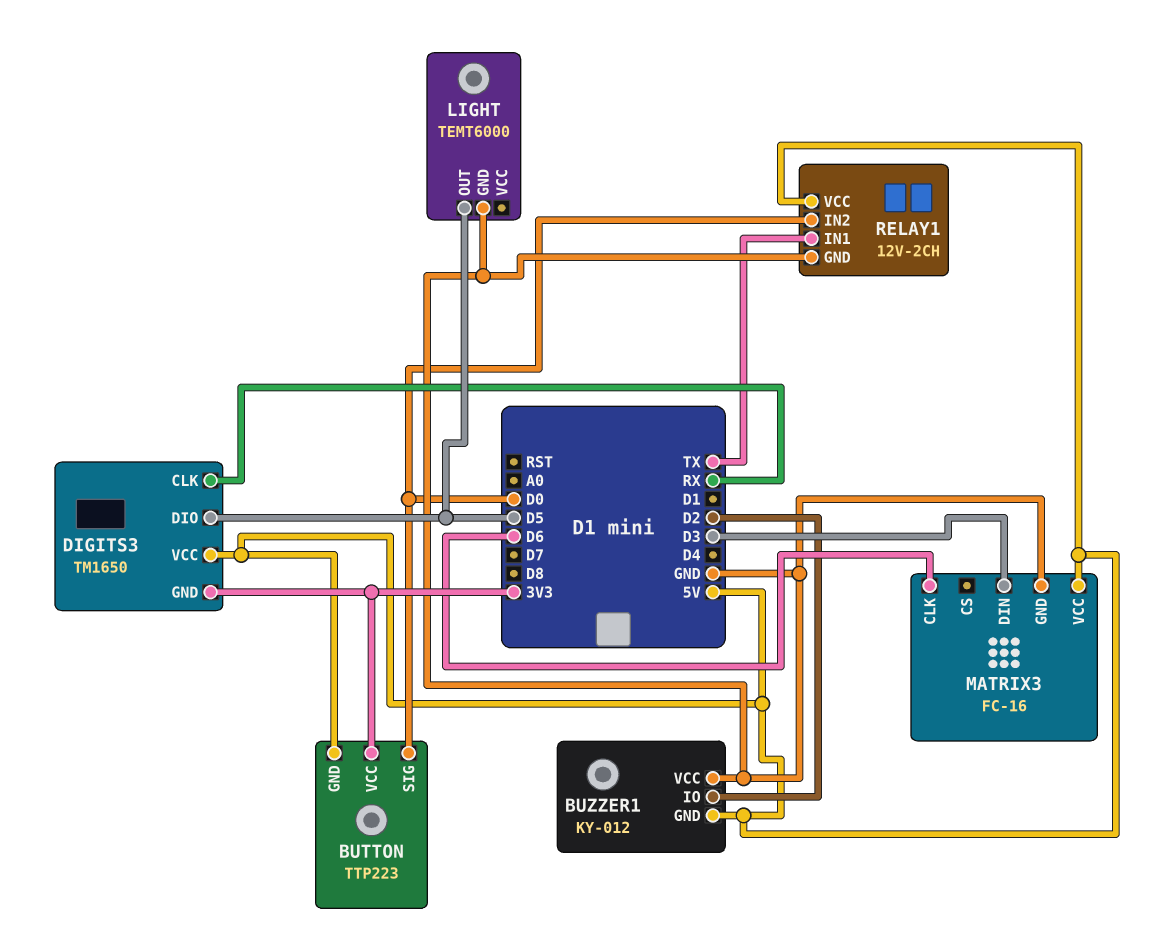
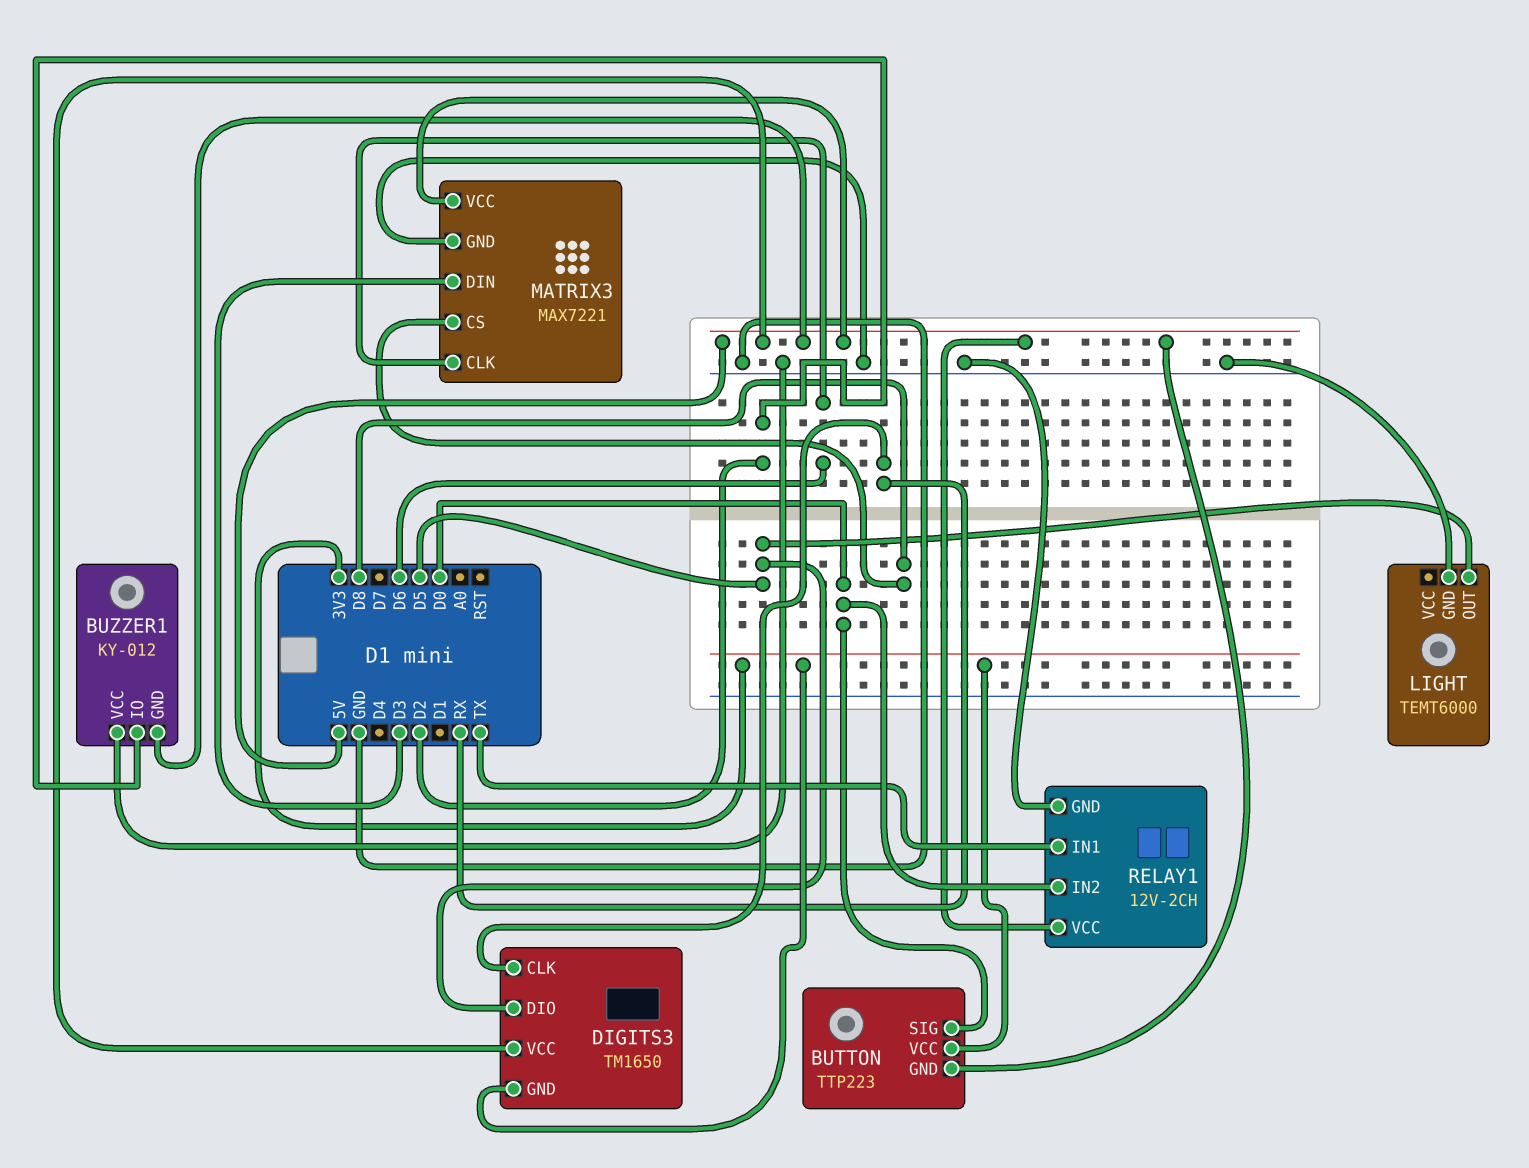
MATRIX3: FC-16 -> MAX7221
MATRIX3 pin CS: none -> D8

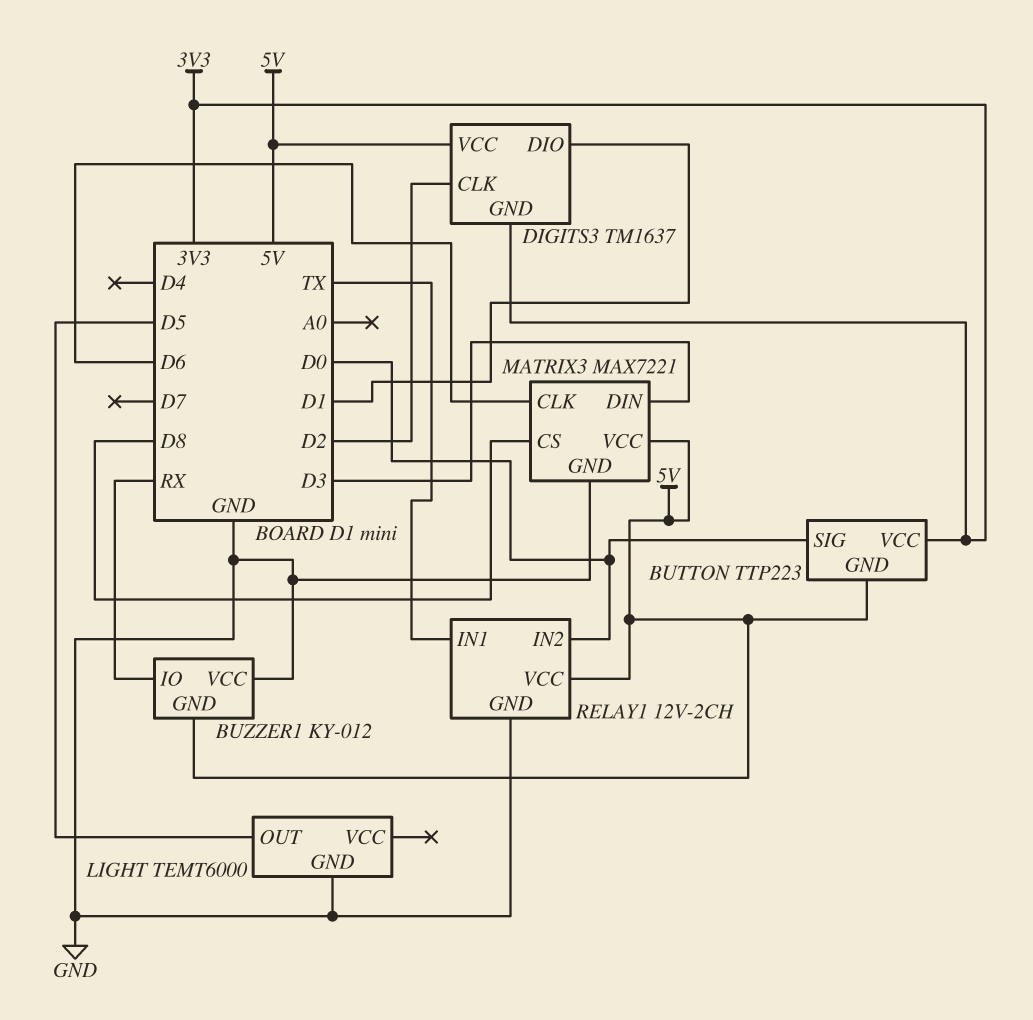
BUZZER1 pin IO: D2 -> RX
DIGITS3: TM1650 -> TM1637
DIGITS3 pin CLK: RX -> D2
DIGITS3 pin DIO: D5 -> D1

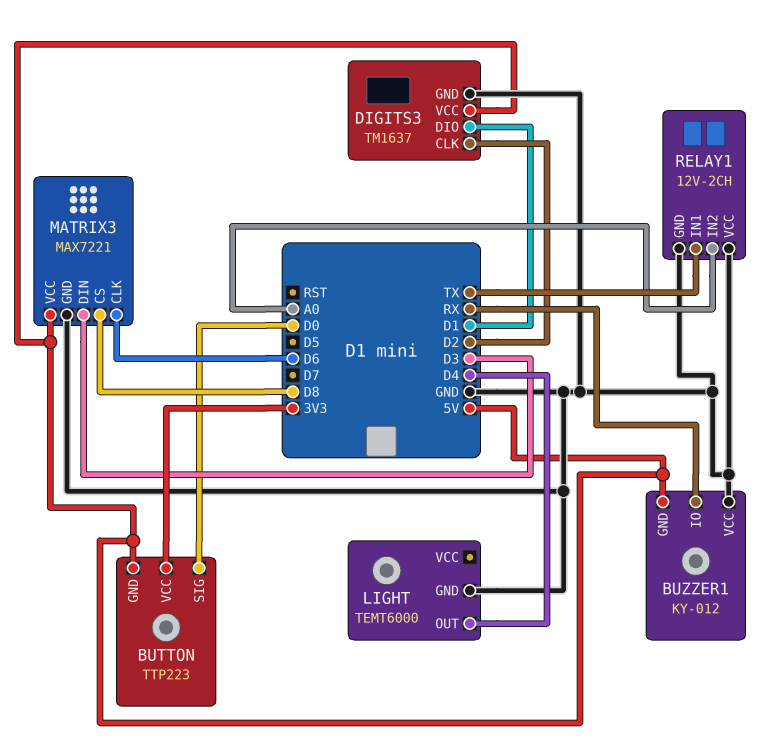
DIGITS3 pin GND: 3V3 -> GND
LIGHT pin OUT: D5 -> D4
RELAY1 pin IN2: D0 -> A0
RELAY1 pin VCC: 5V -> GND

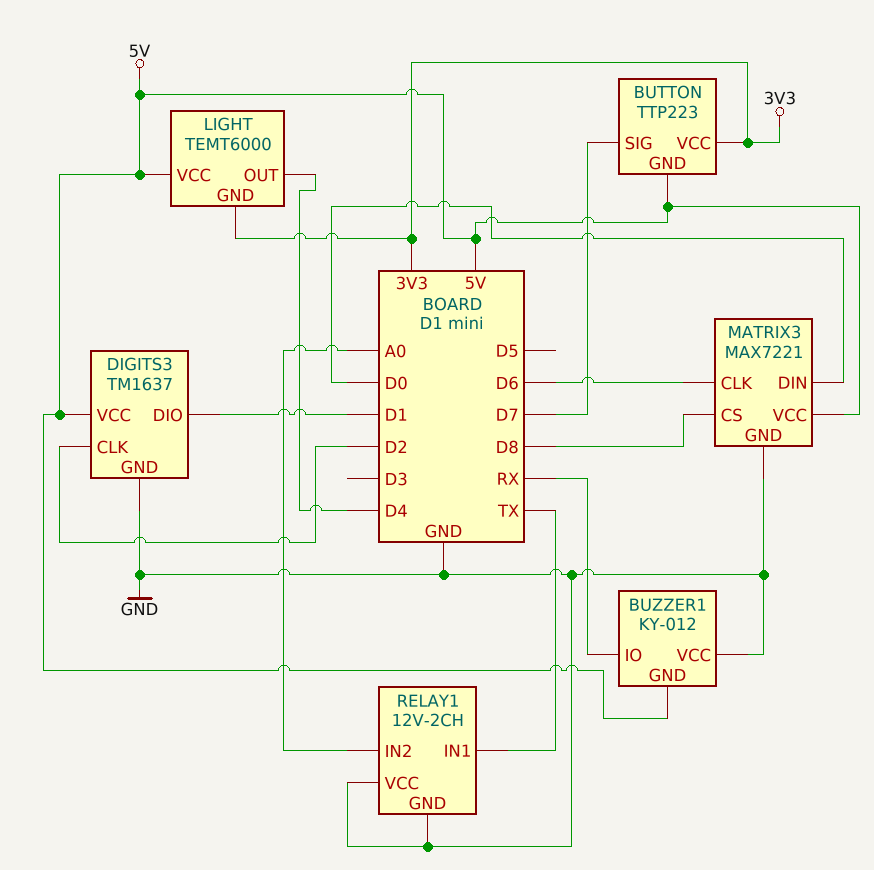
BUTTON pin SIG: D0 -> D7
LIGHT pin GND: GND -> 3V3
LIGHT pin VCC: none -> 5V
MATRIX3 pin DIN: D3 -> D0

